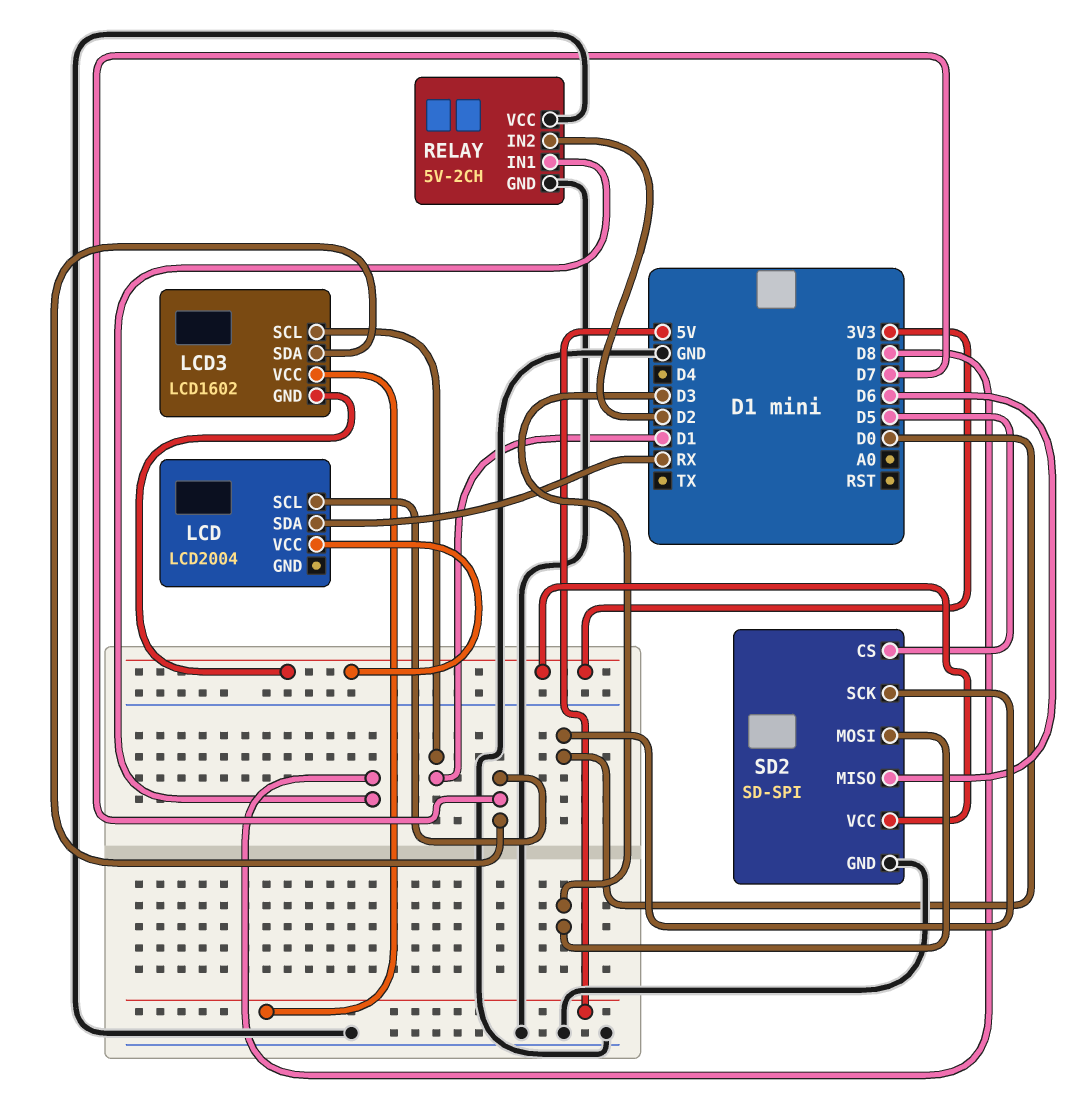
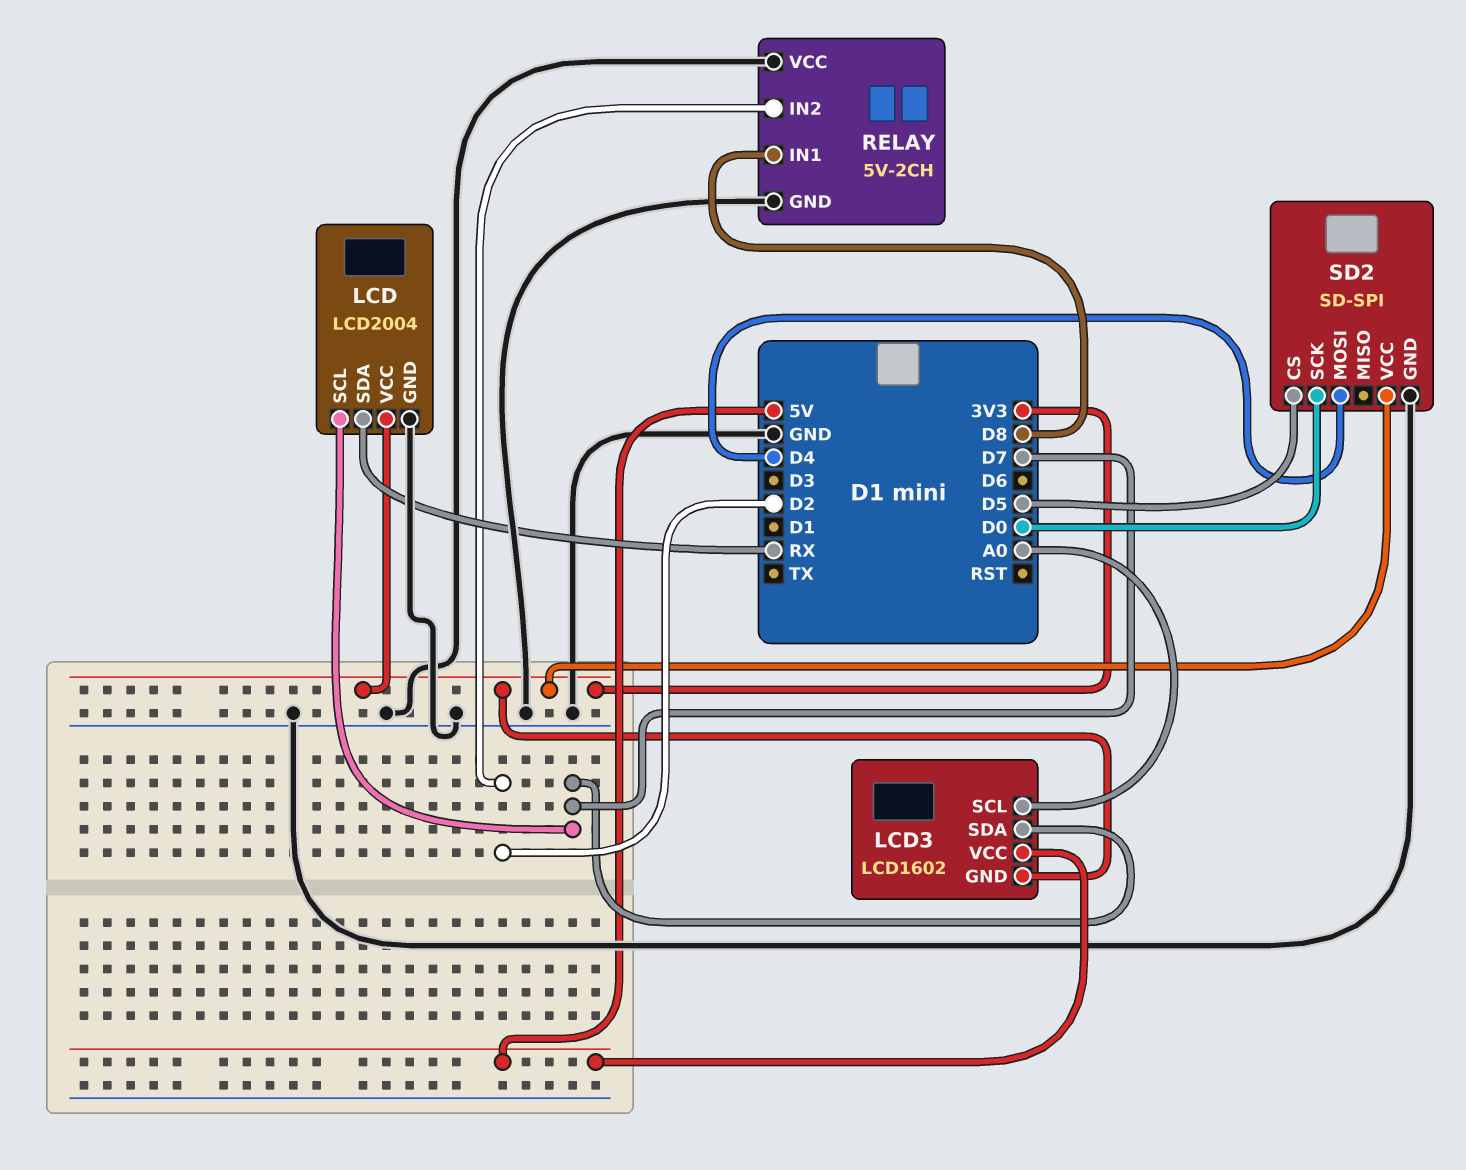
LCD pin GND: none -> GND
LCD3 pin SCL: D1 -> A0
SD2 pin MISO: D6 -> none
SD2 pin MOSI: D3 -> D4

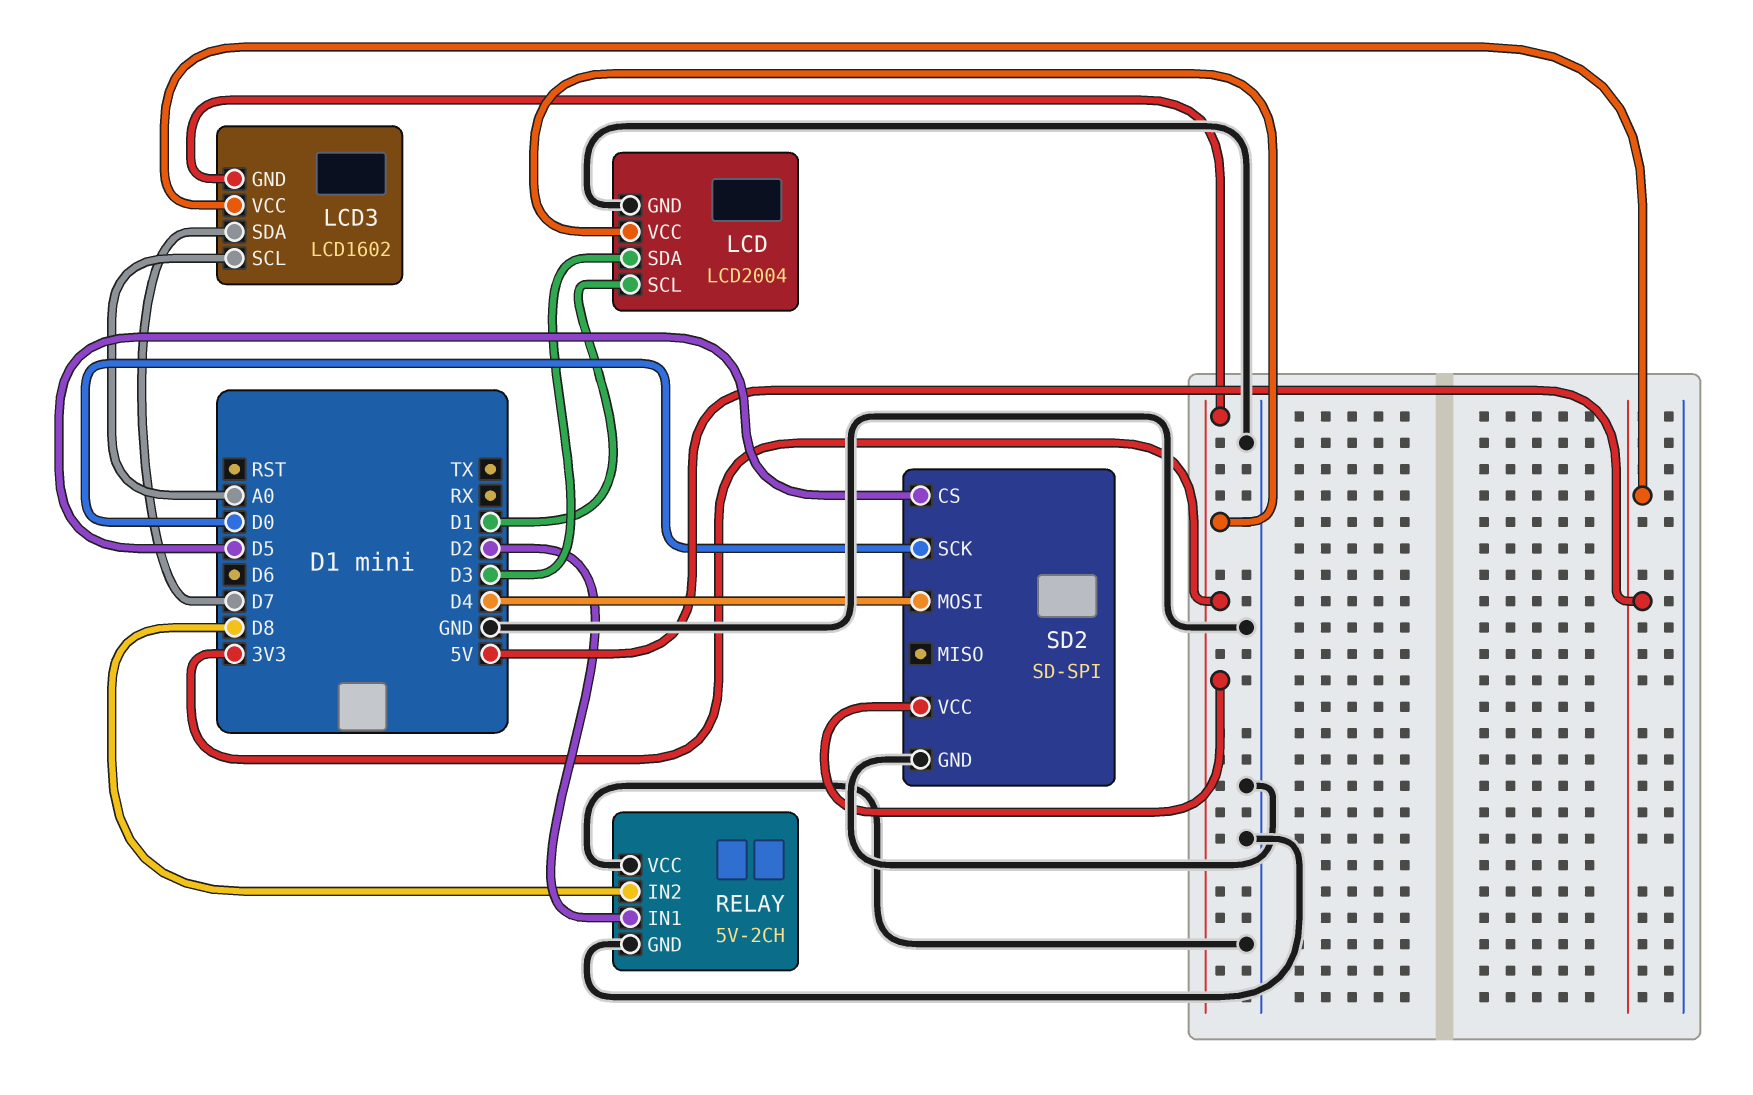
LCD pin SCL: D7 -> D1
LCD pin SDA: RX -> D3
RELAY pin IN1: D8 -> D2
RELAY pin IN2: D2 -> D8

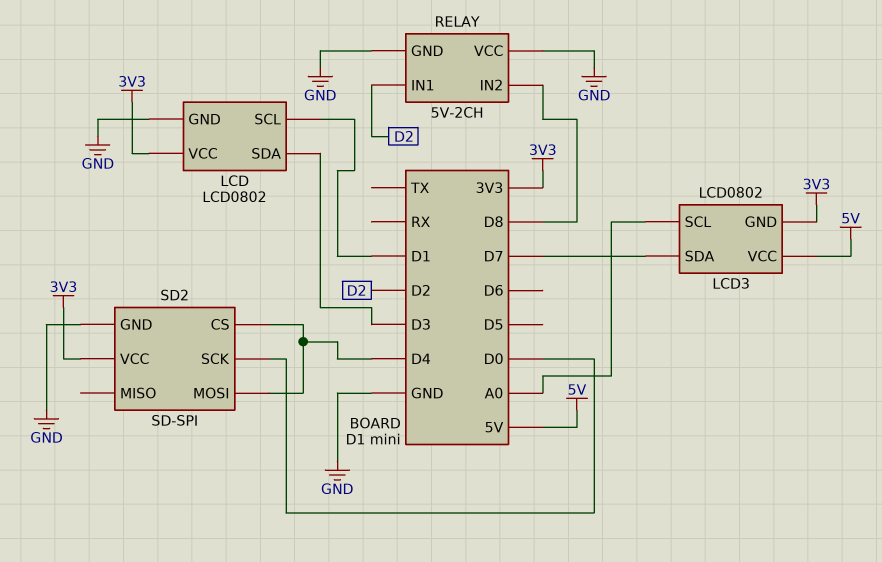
LCD: LCD2004 -> LCD0802
LCD3: LCD1602 -> LCD0802
SD2 pin CS: D5 -> D4

